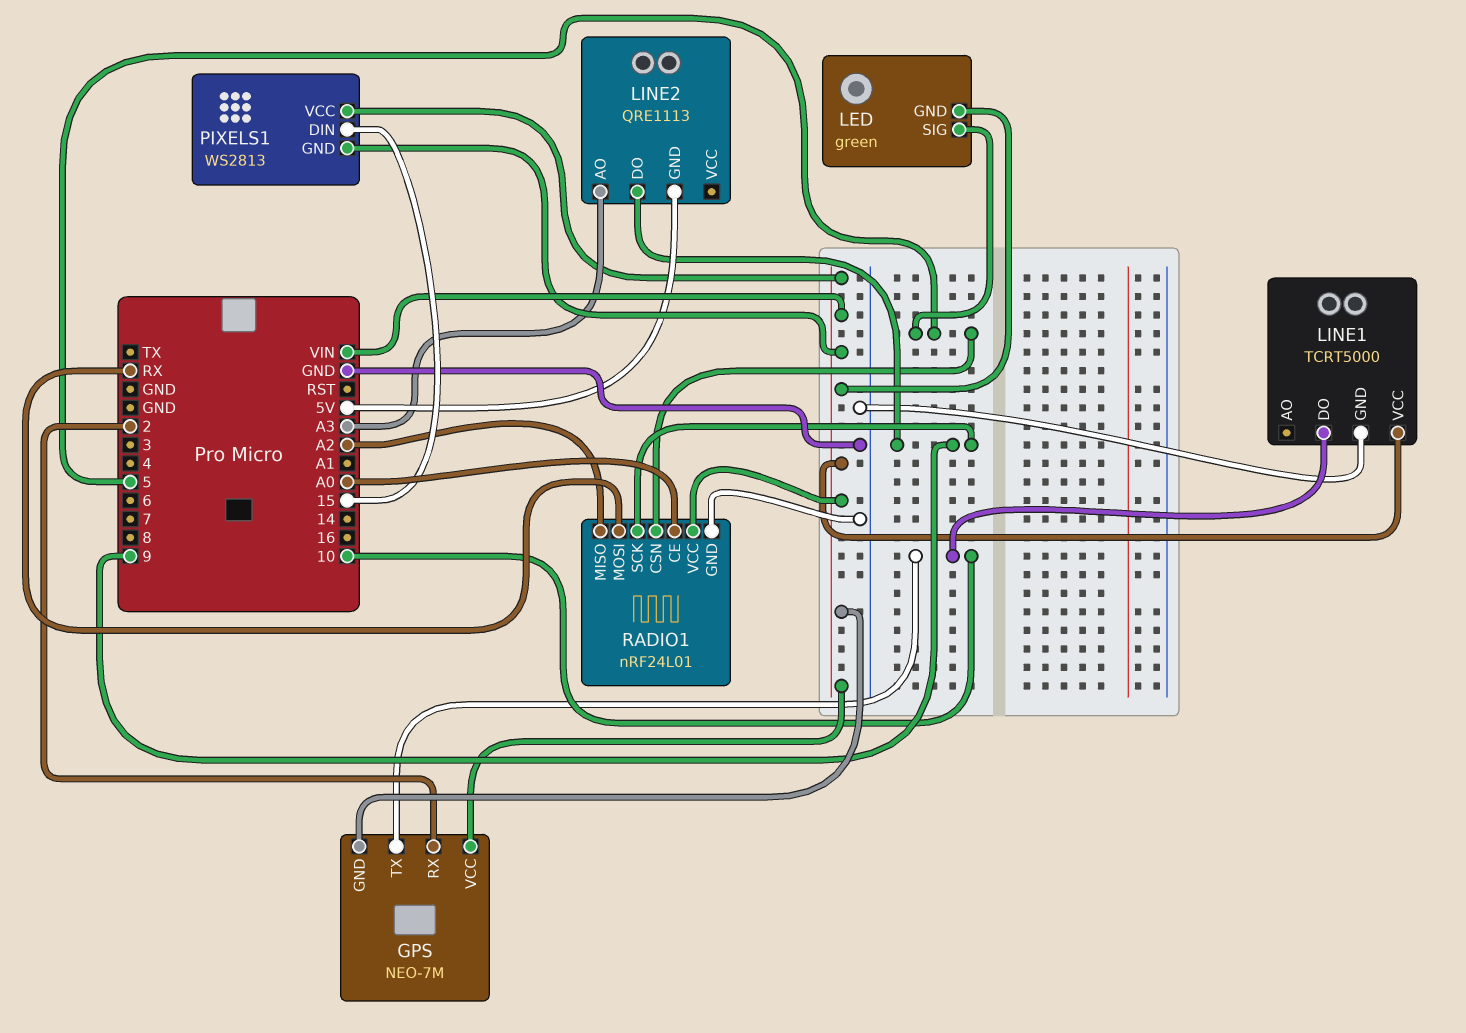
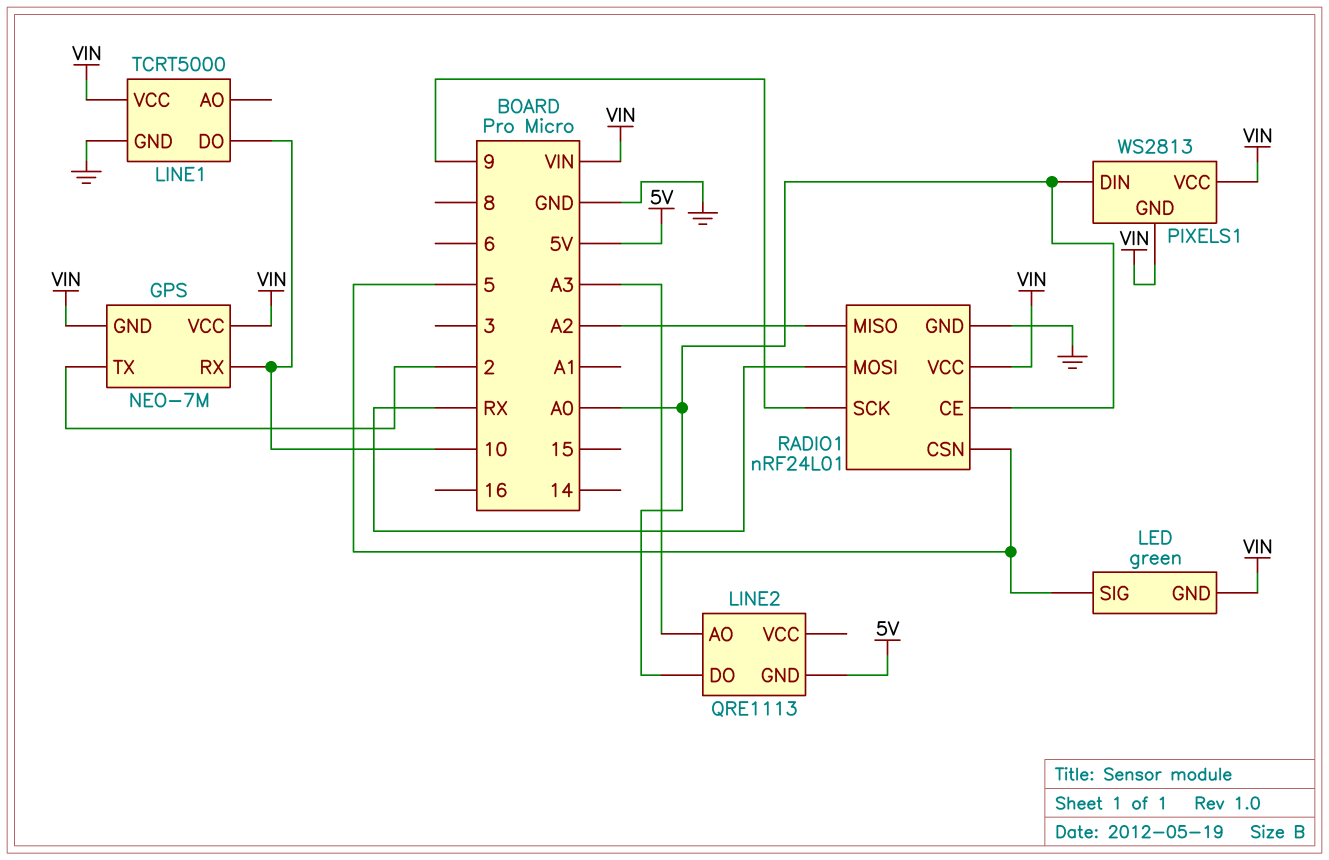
GPS pin RX: 2 -> 10
GPS pin TX: 10 -> 2
LINE2 pin DO: 9 -> A0
PIXELS1 pin DIN: 15 -> A0

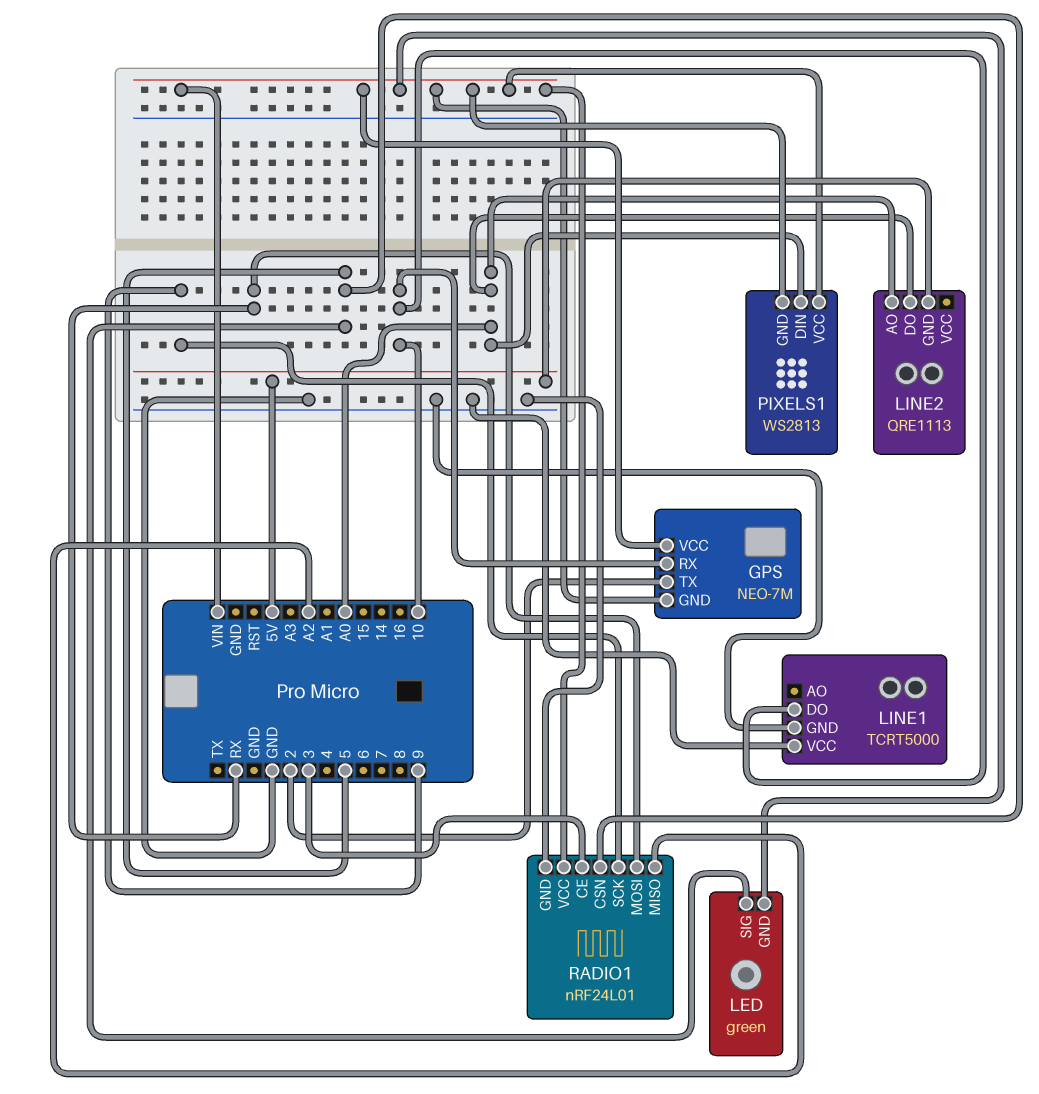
LINE1 pin VCC: VIN -> GND
LINE2 pin AO: A3 -> A0
RADIO1 pin CE: A0 -> 3

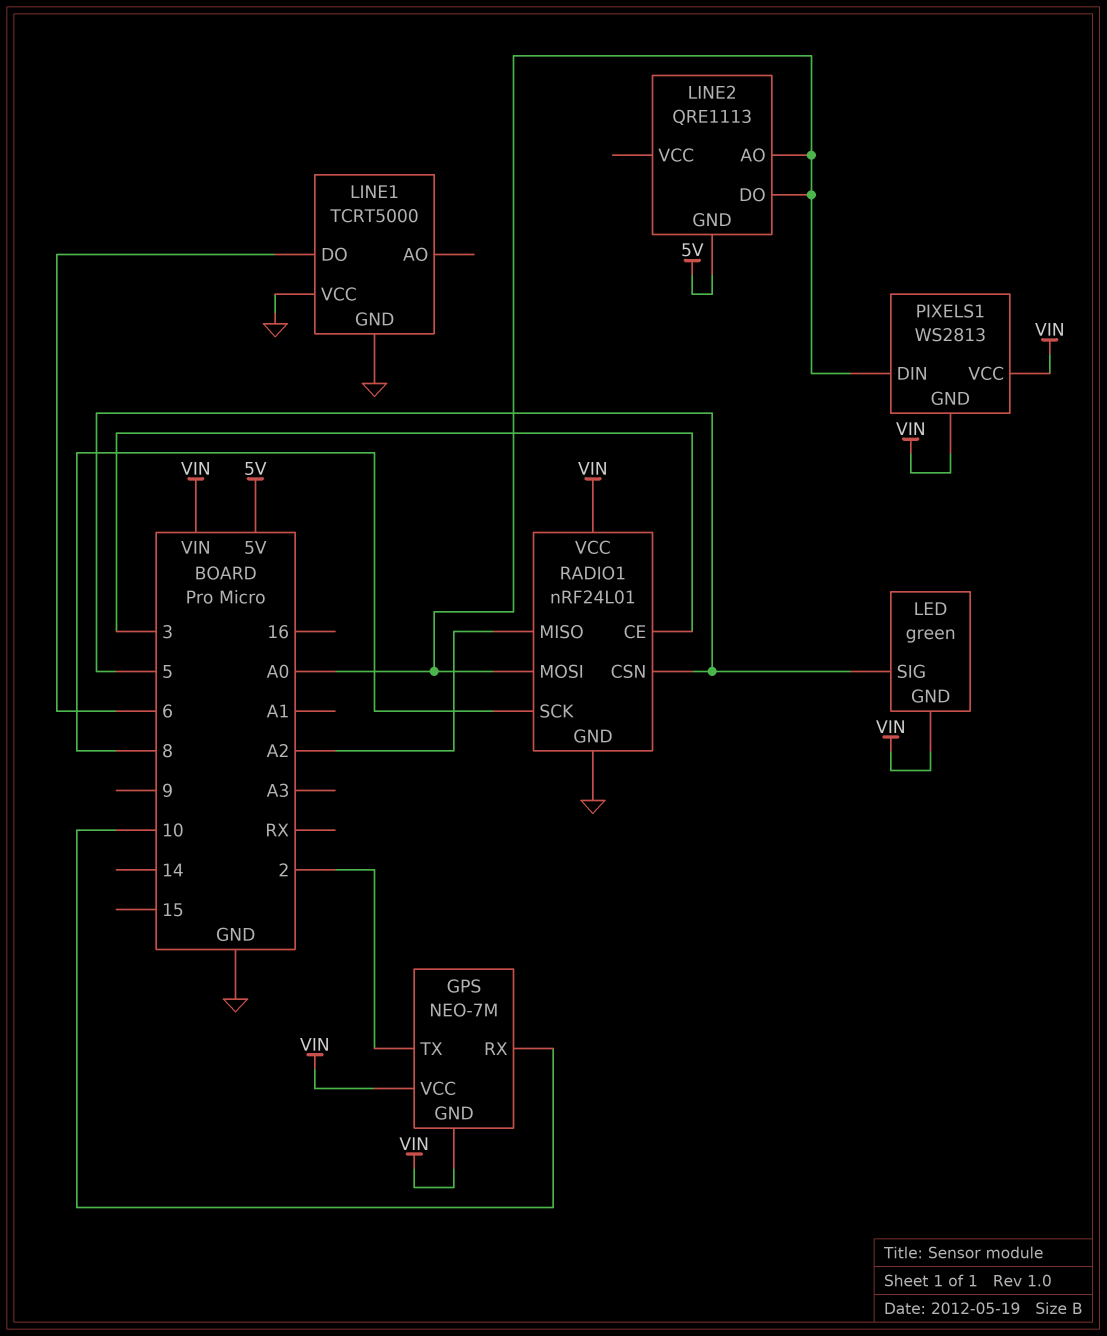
LINE1 pin DO: 10 -> 6
RADIO1 pin MOSI: RX -> A0
RADIO1 pin SCK: 9 -> 8

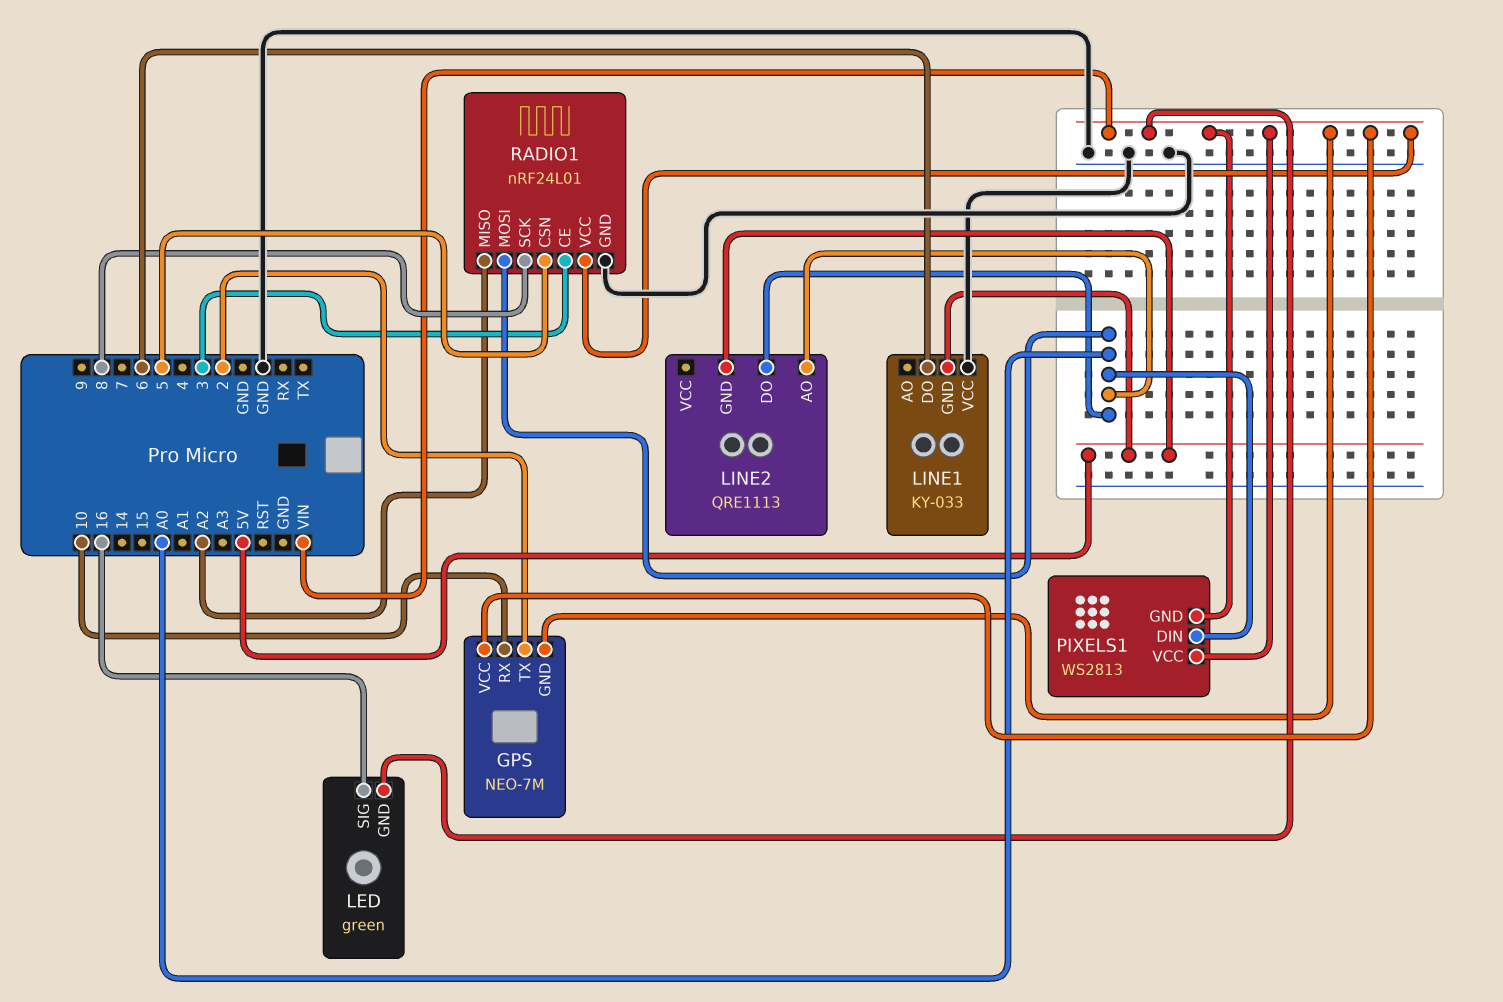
LED pin SIG: 5 -> 16
LINE1: TCRT5000 -> KY-033
LINE1 pin GND: GND -> 5V

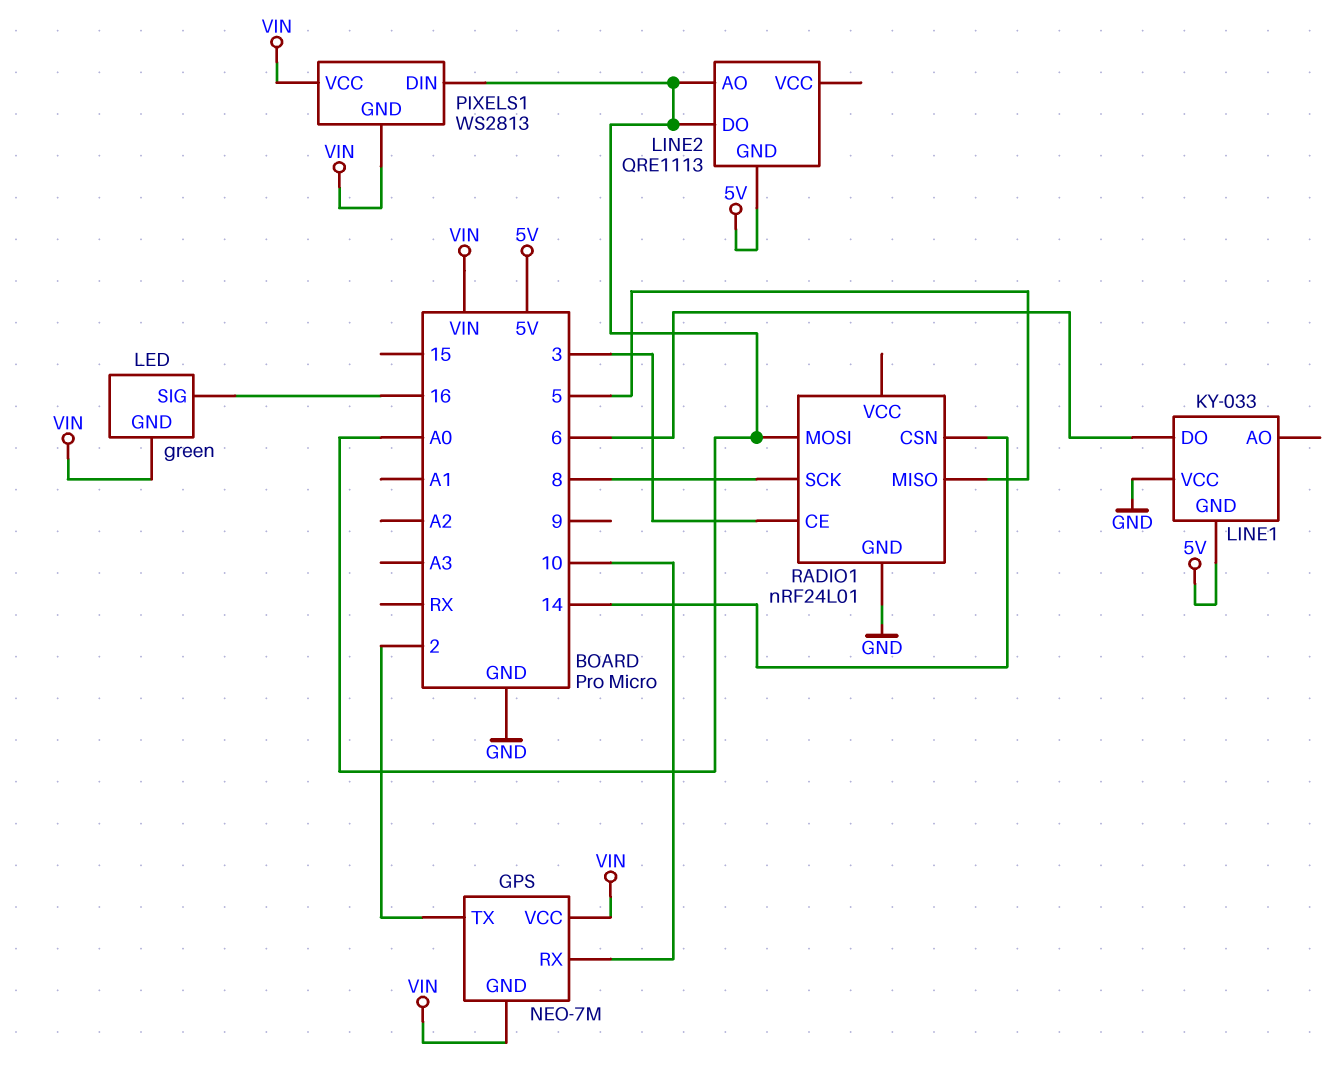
RADIO1 pin CSN: 5 -> 14
RADIO1 pin MISO: A2 -> 5
RADIO1 pin VCC: VIN -> none

